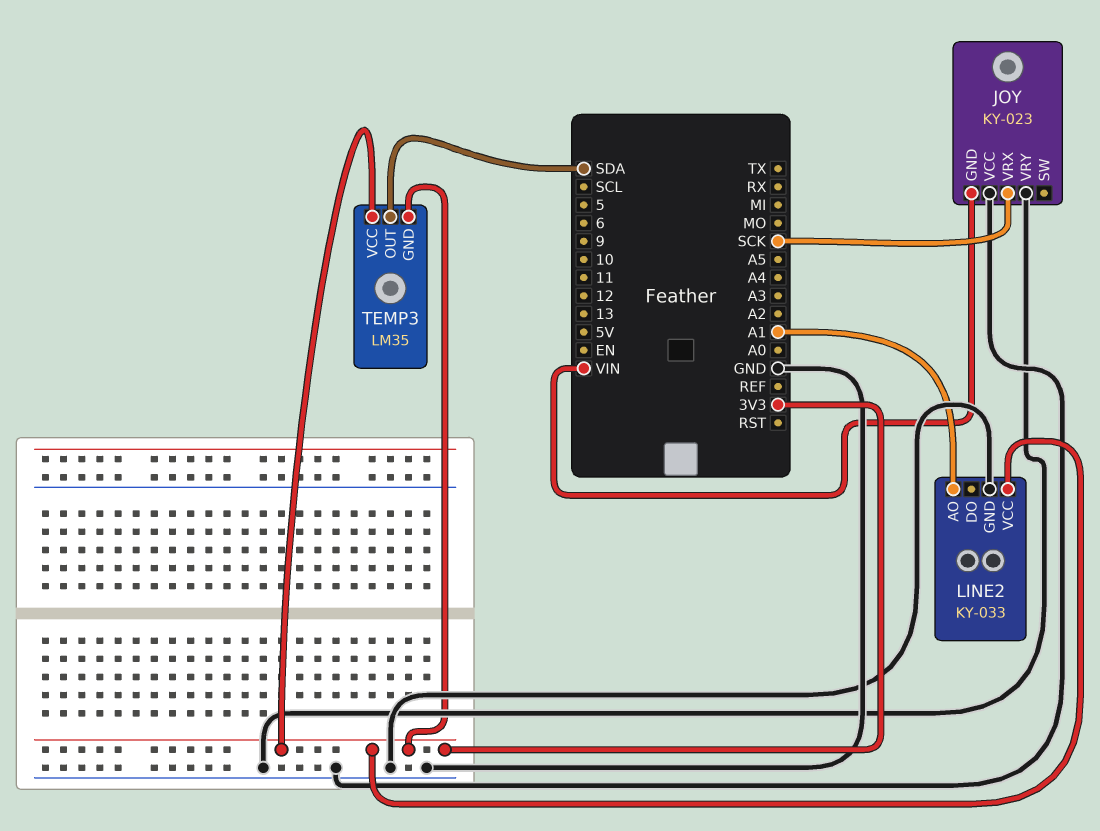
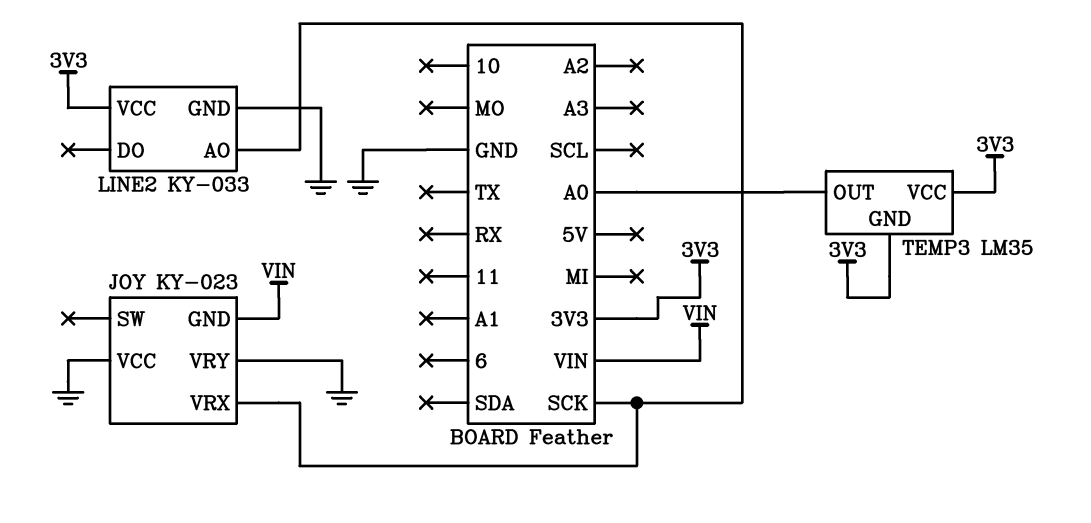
LINE2 pin AO: A1 -> SCK
TEMP3 pin OUT: SDA -> A0

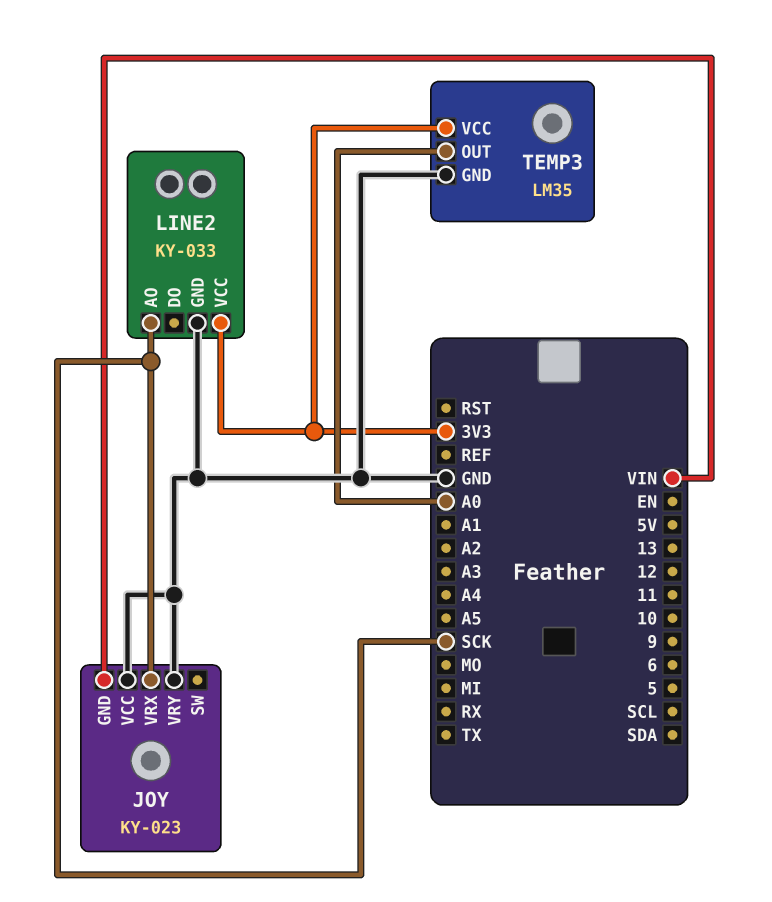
TEMP3 pin GND: 3V3 -> GND

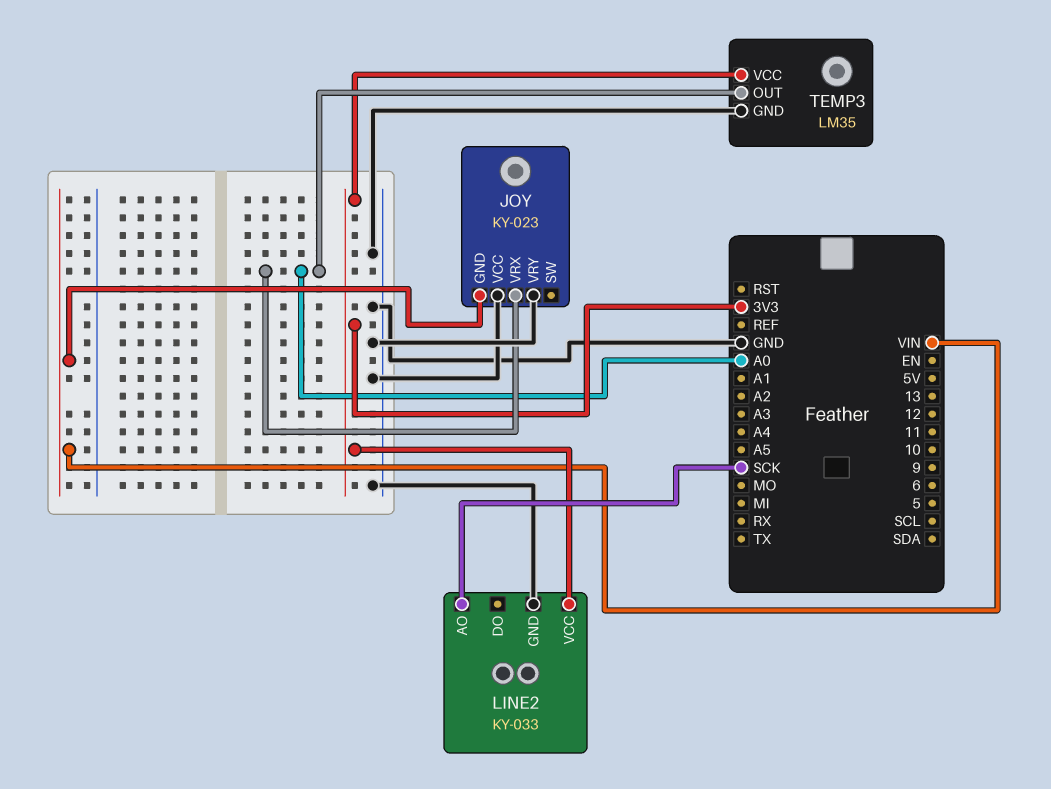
JOY pin VRX: SCK -> A0

